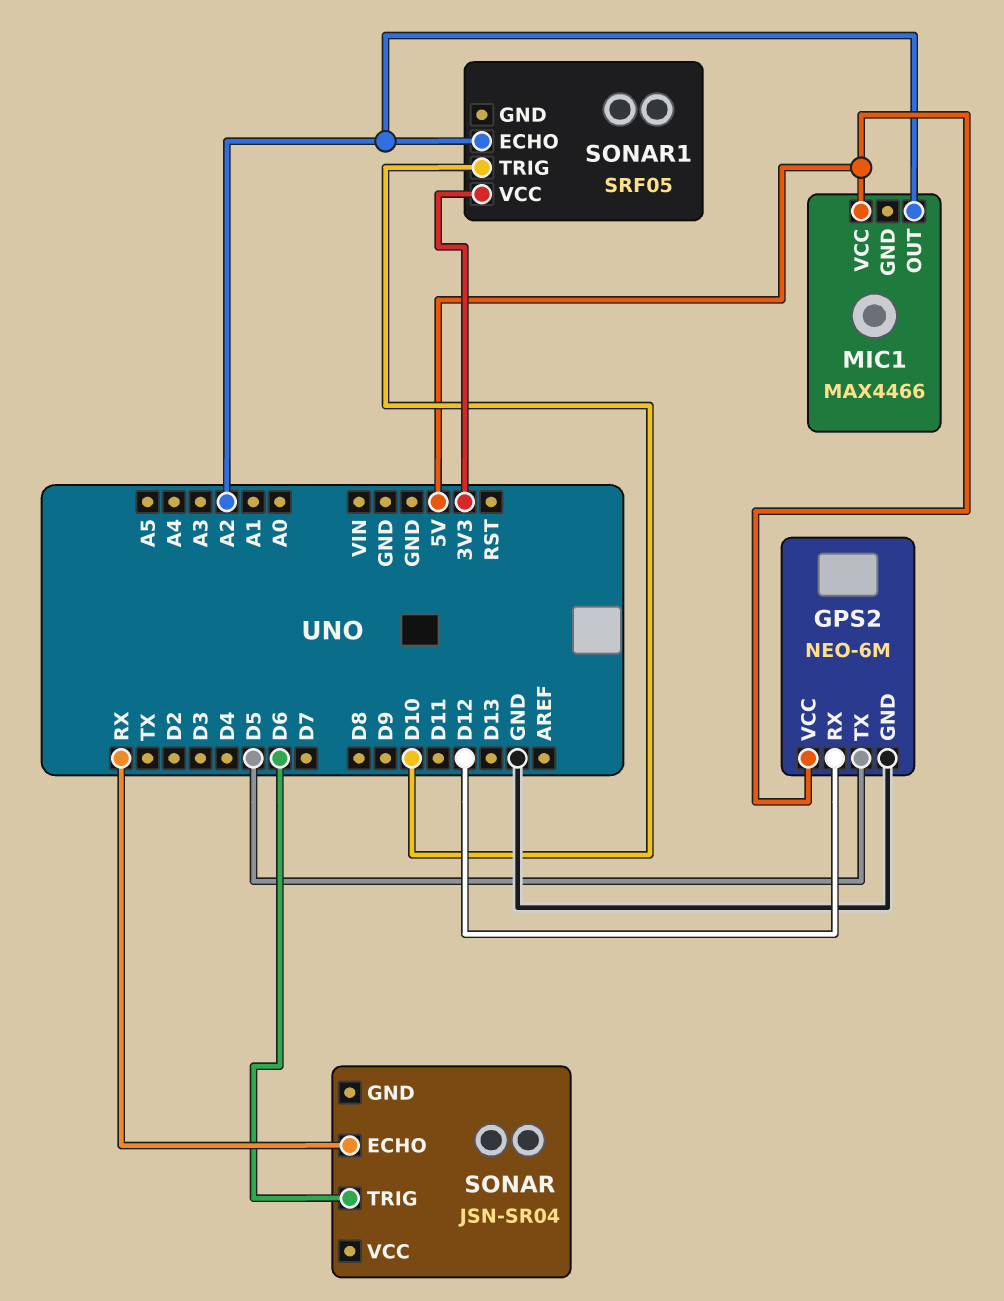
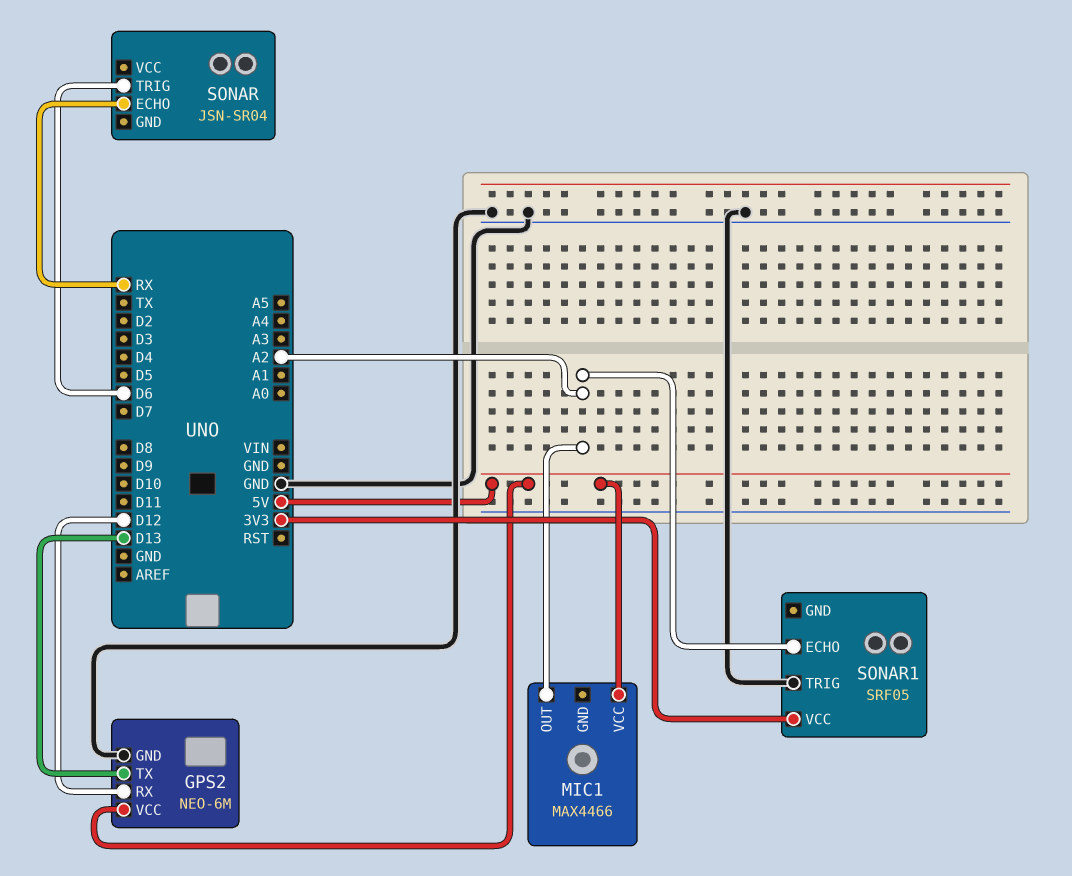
GPS2 pin TX: D5 -> D13
SONAR1 pin TRIG: D10 -> GND

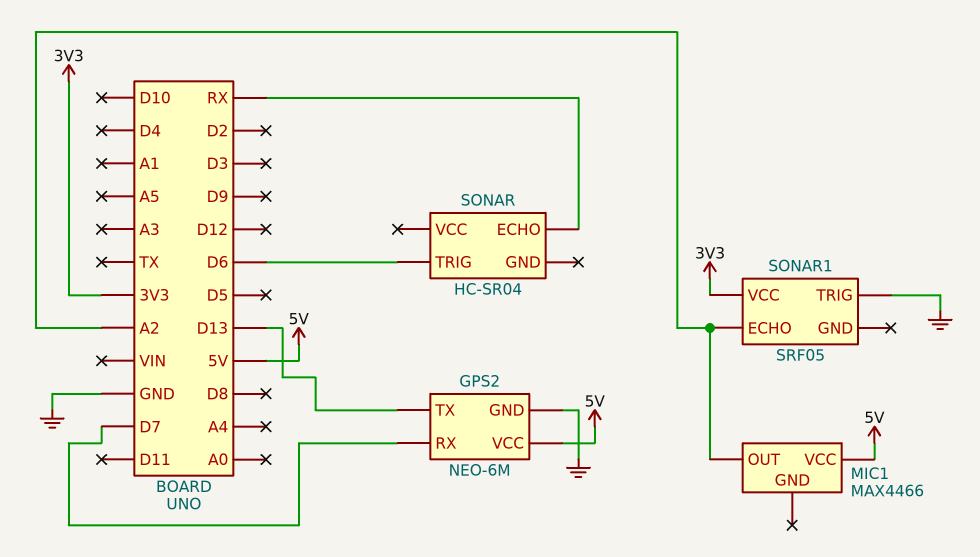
GPS2 pin RX: D12 -> D7
SONAR: JSN-SR04 -> HC-SR04

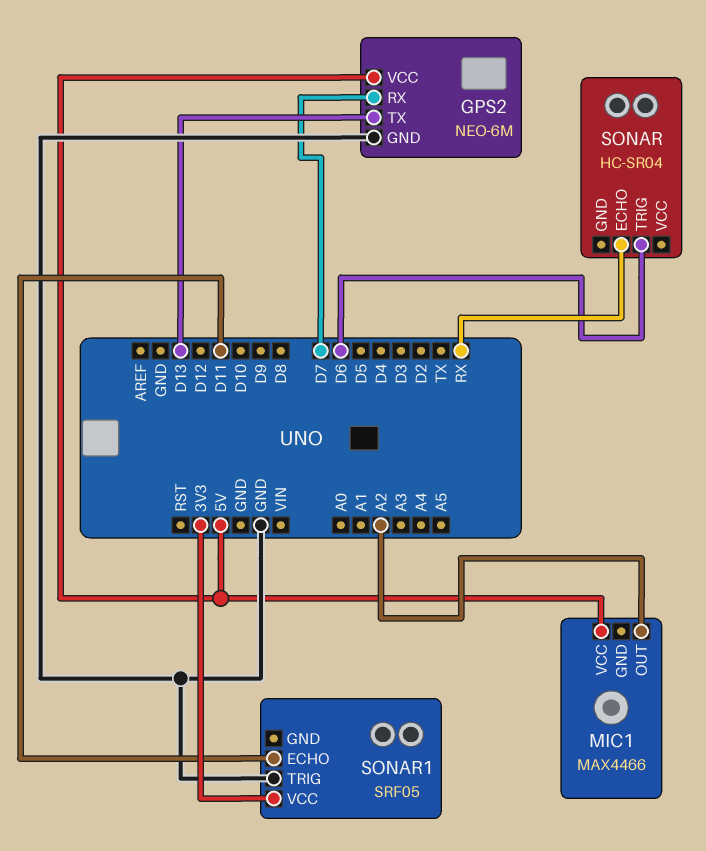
SONAR1 pin ECHO: A2 -> D11

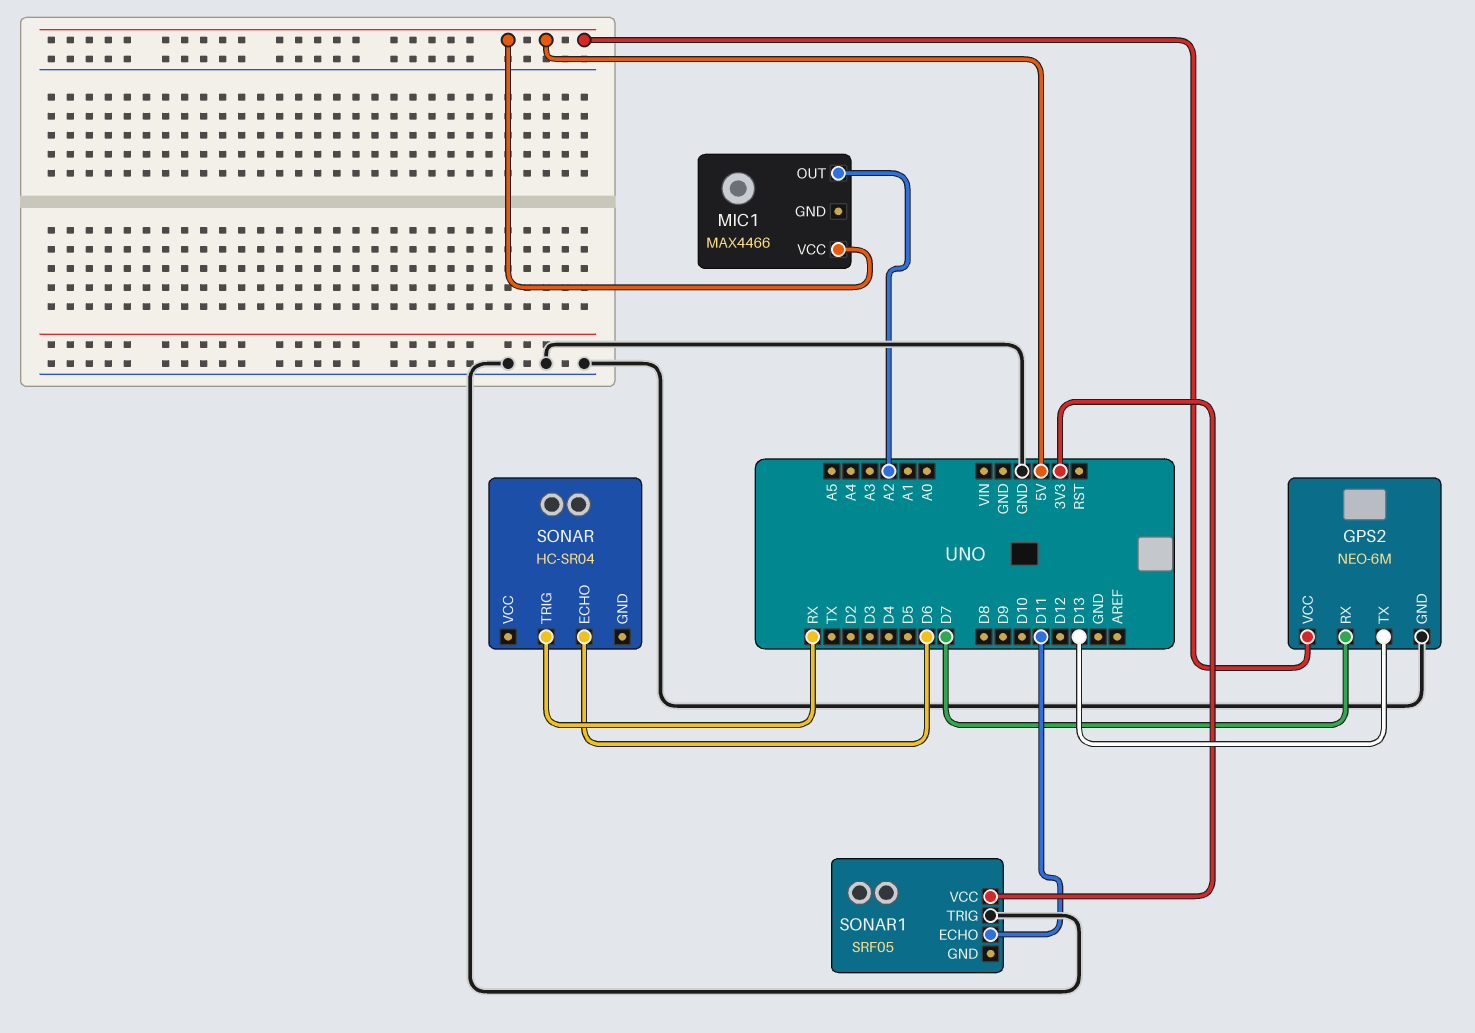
SONAR pin ECHO: RX -> D6
SONAR pin TRIG: D6 -> RX

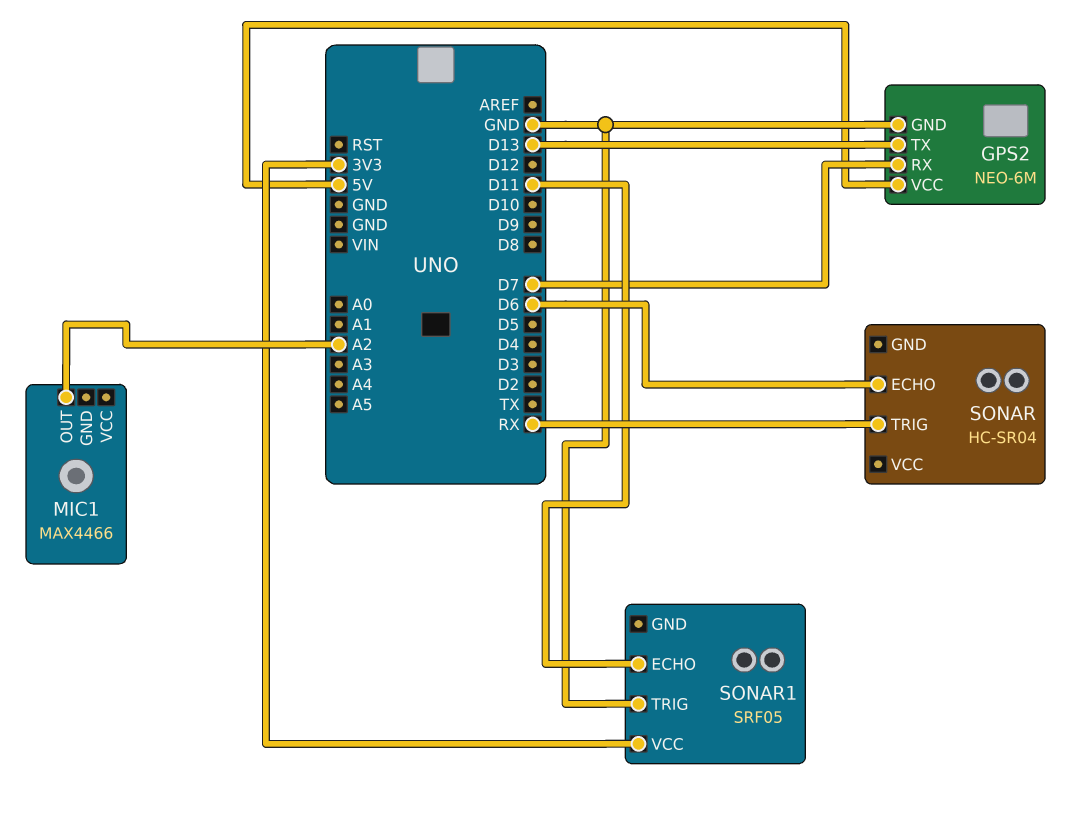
MIC1 pin VCC: 5V -> none

